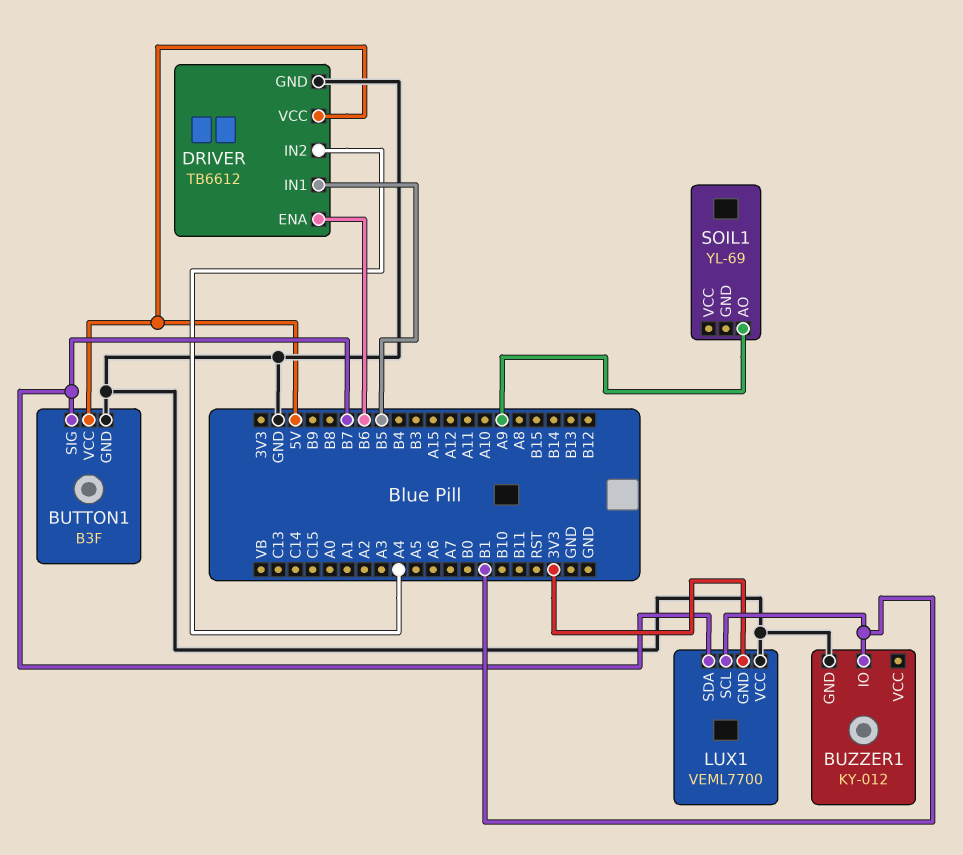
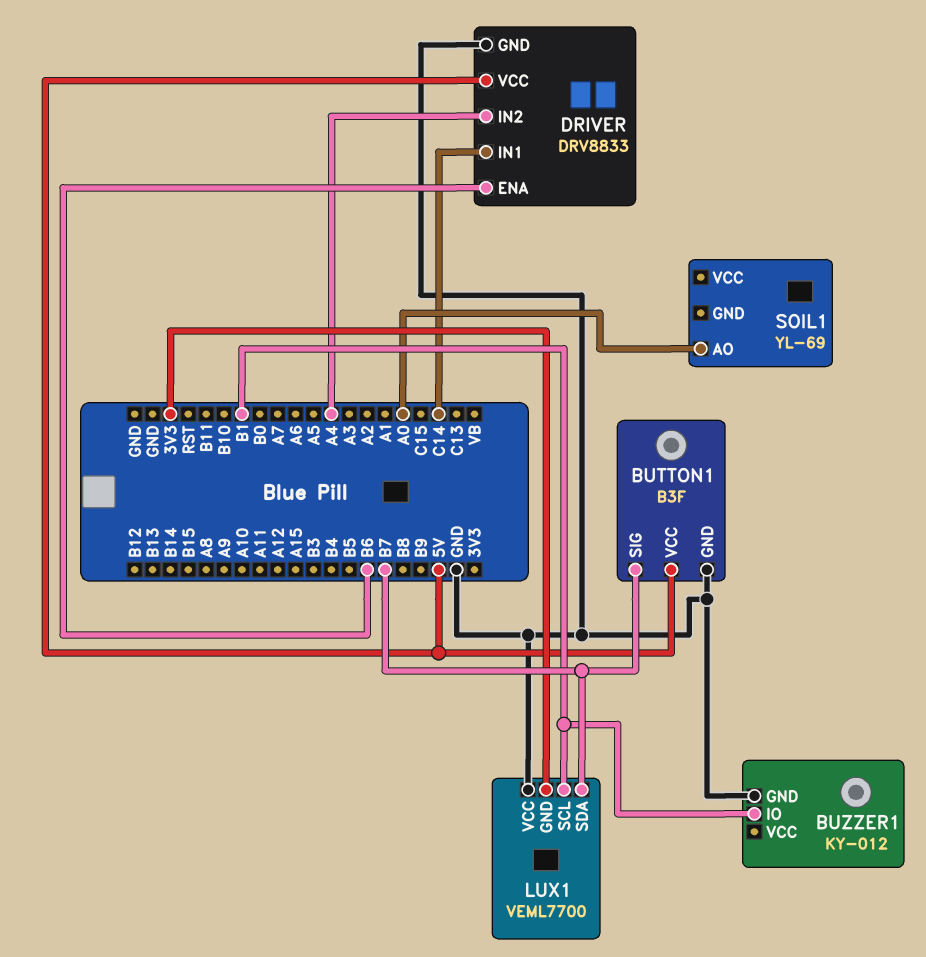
DRIVER: TB6612 -> DRV8833
DRIVER pin IN1: B5 -> C14
SOIL1 pin AO: A9 -> A0

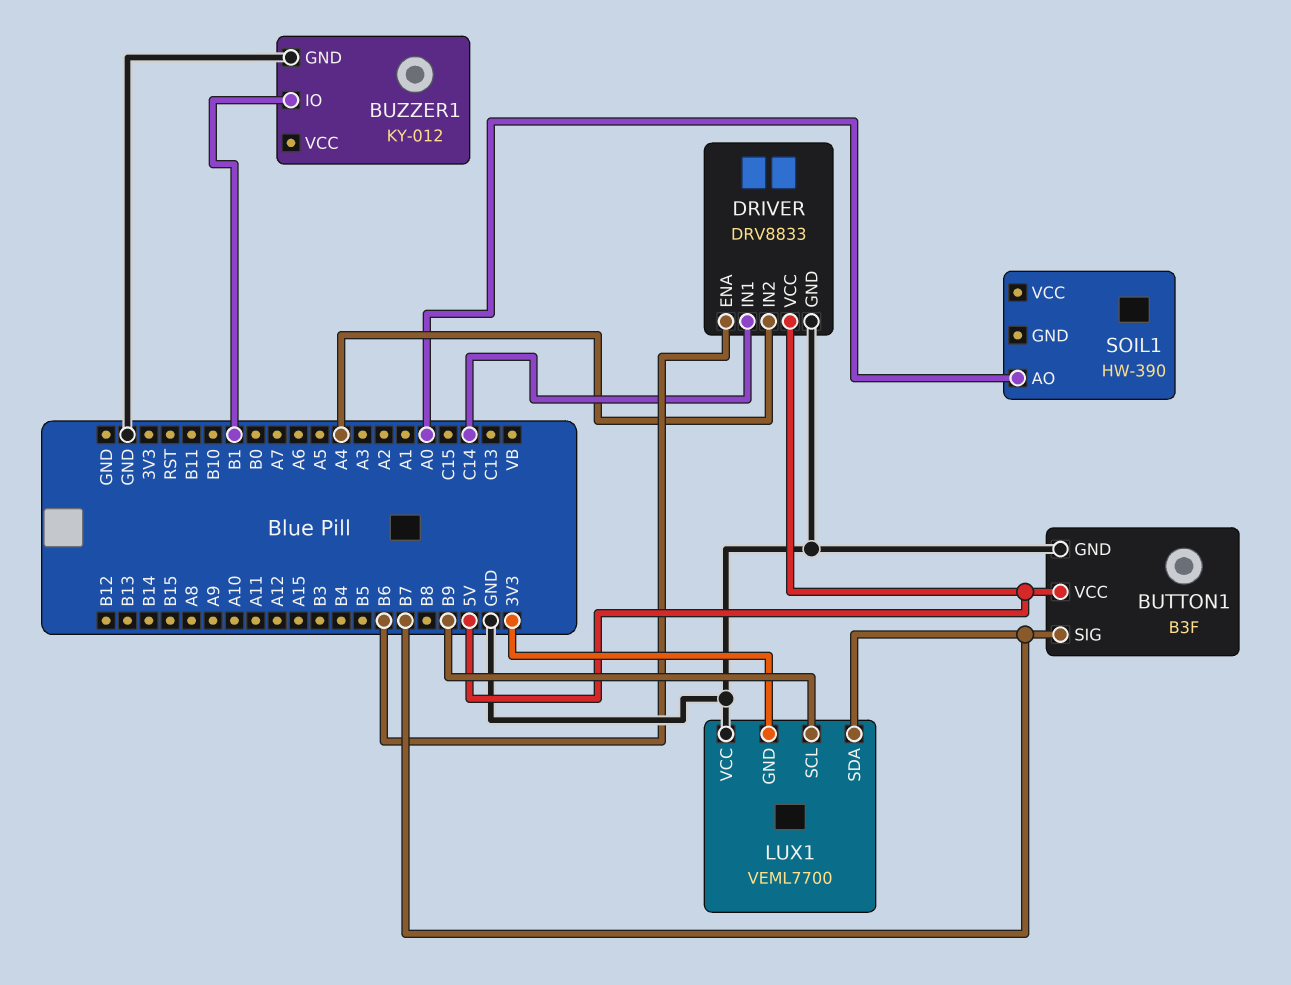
LUX1 pin SCL: B1 -> B9
SOIL1: YL-69 -> HW-390

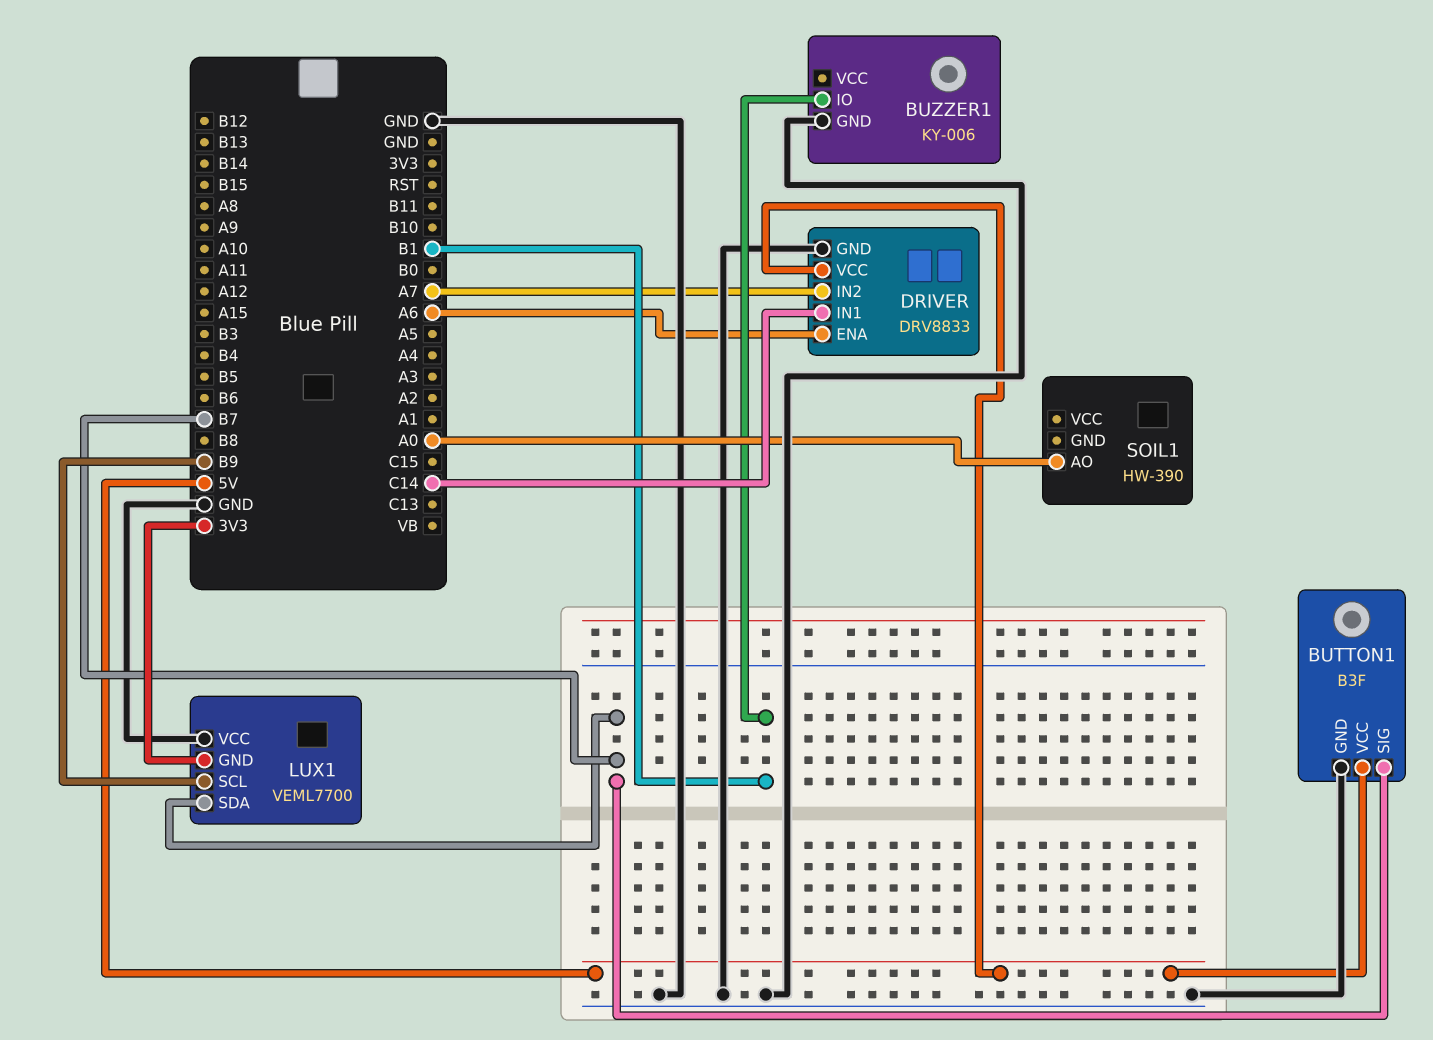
BUZZER1: KY-012 -> KY-006
DRIVER pin ENA: B6 -> A6
DRIVER pin IN2: A4 -> A7

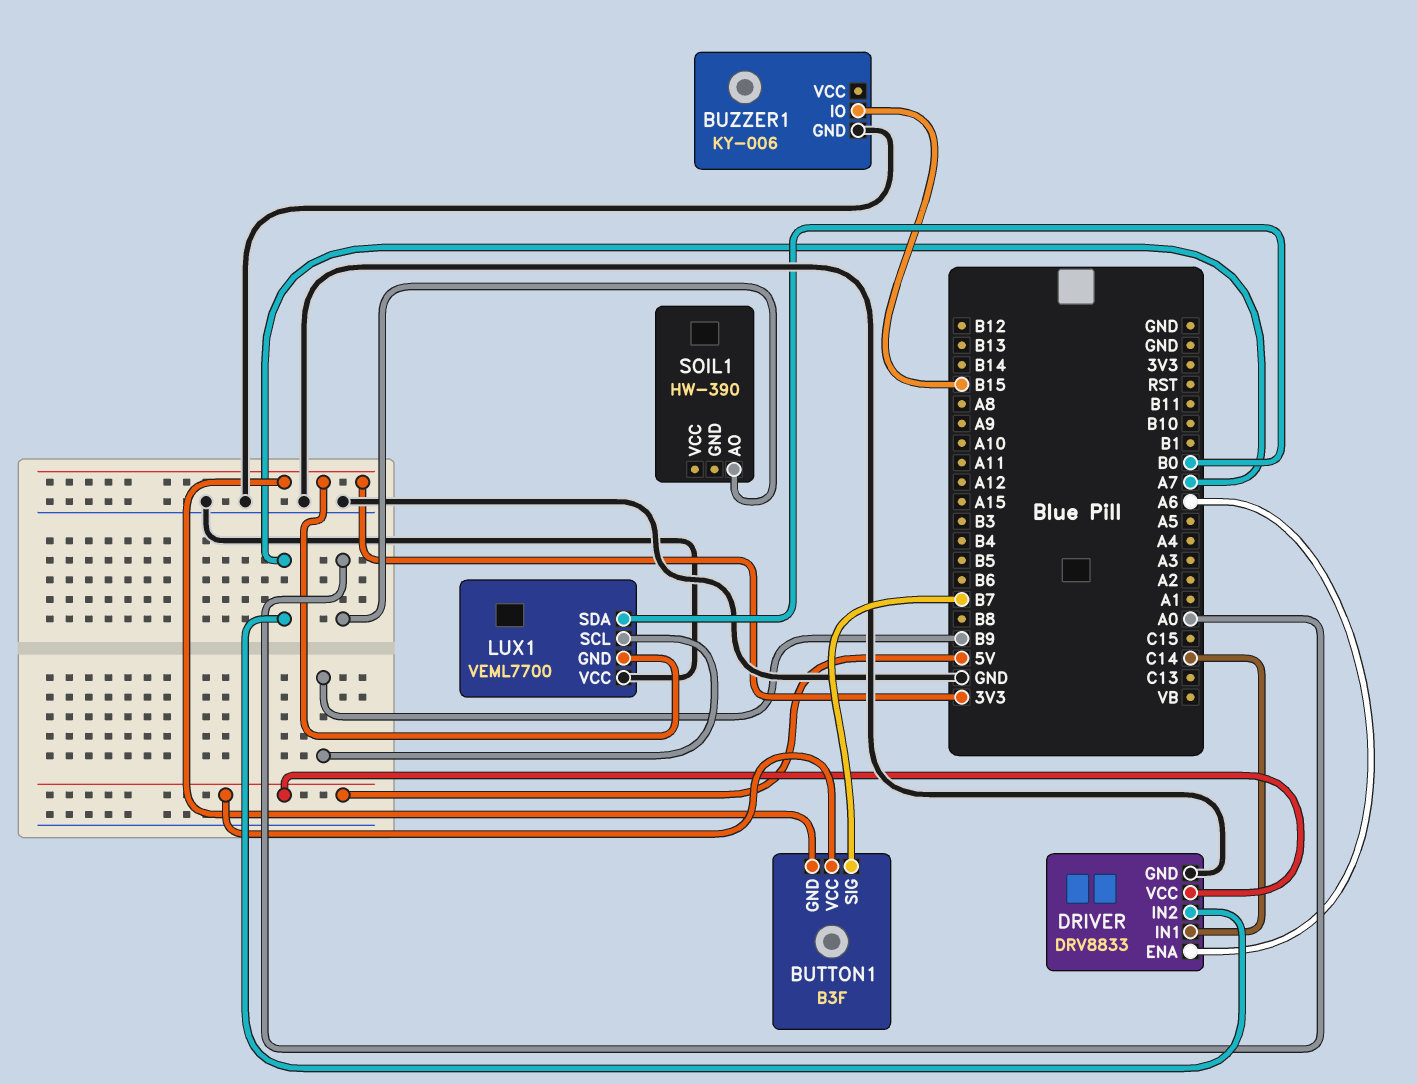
BUTTON1 pin GND: GND -> 3V3
BUZZER1 pin IO: B1 -> B15
LUX1 pin SDA: B7 -> B0

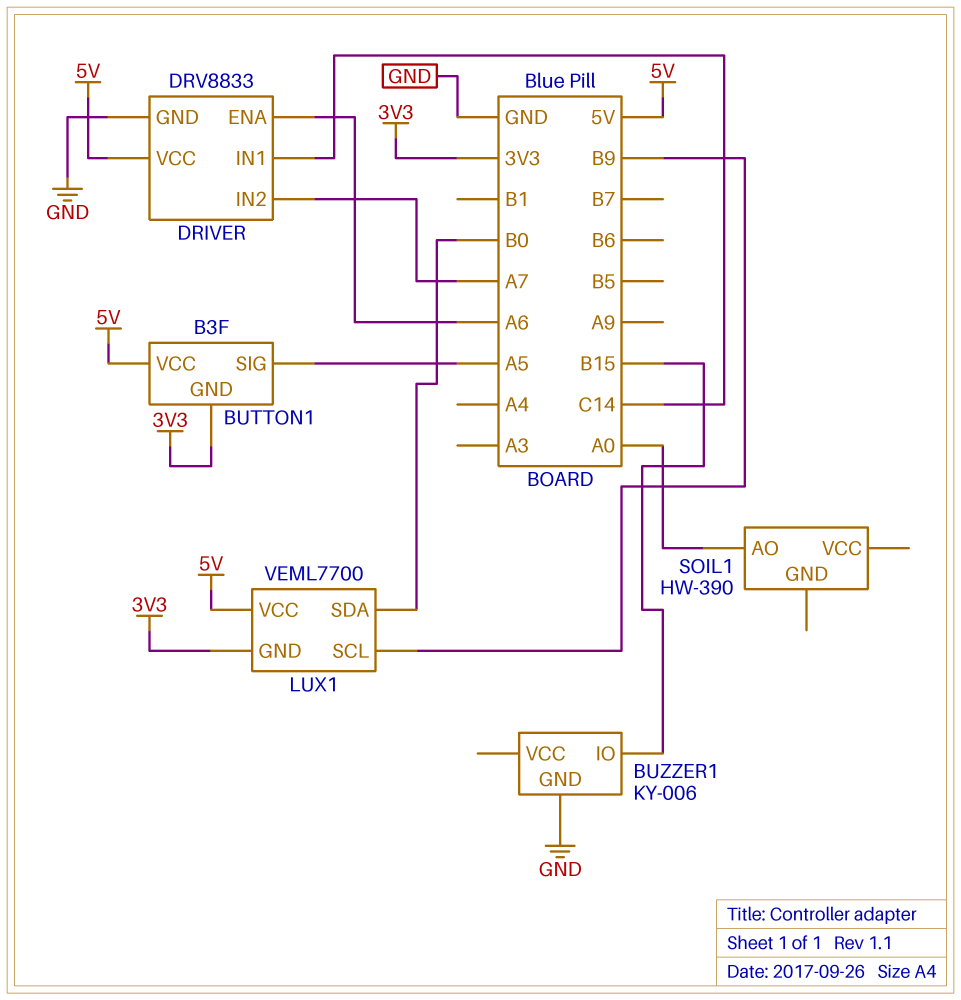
BUTTON1 pin SIG: B7 -> A5
LUX1 pin VCC: GND -> 5V

